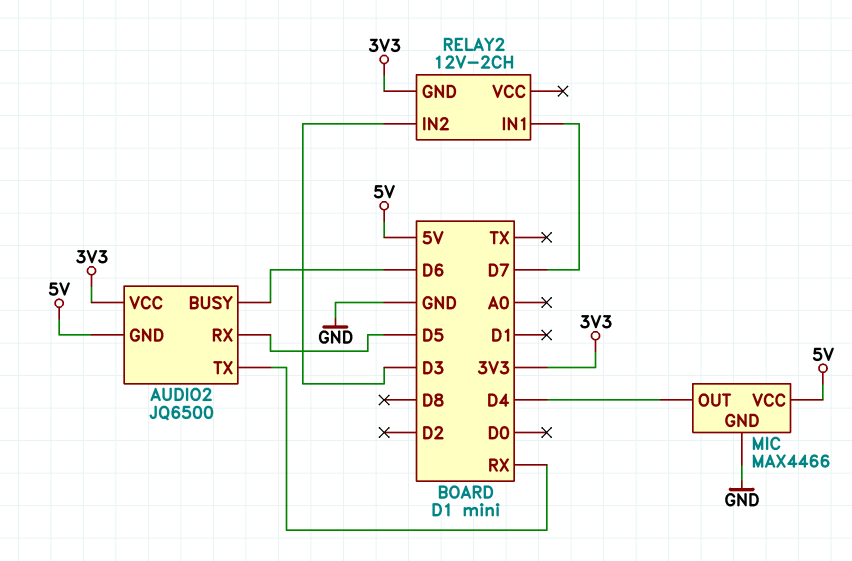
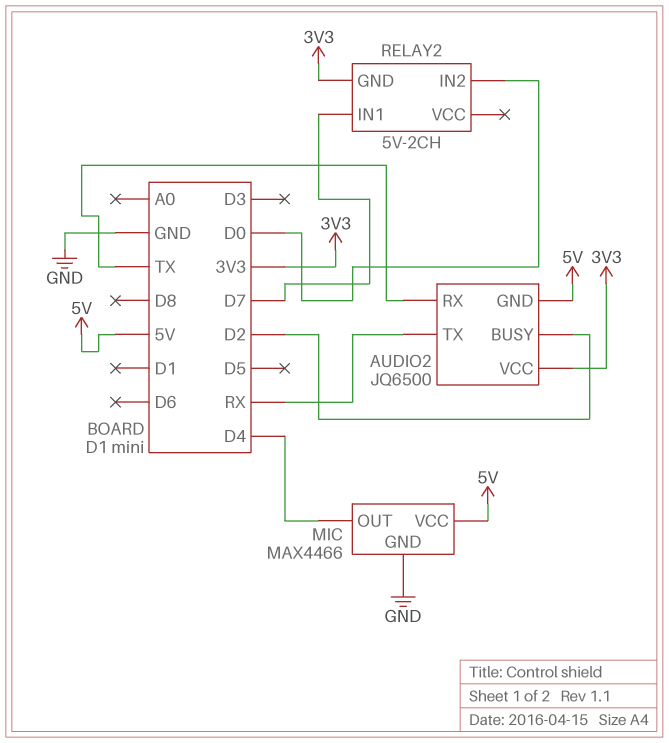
AUDIO2 pin BUSY: D6 -> D2
AUDIO2 pin RX: D5 -> TX
RELAY2: 12V-2CH -> 5V-2CH
RELAY2 pin IN2: D3 -> D0

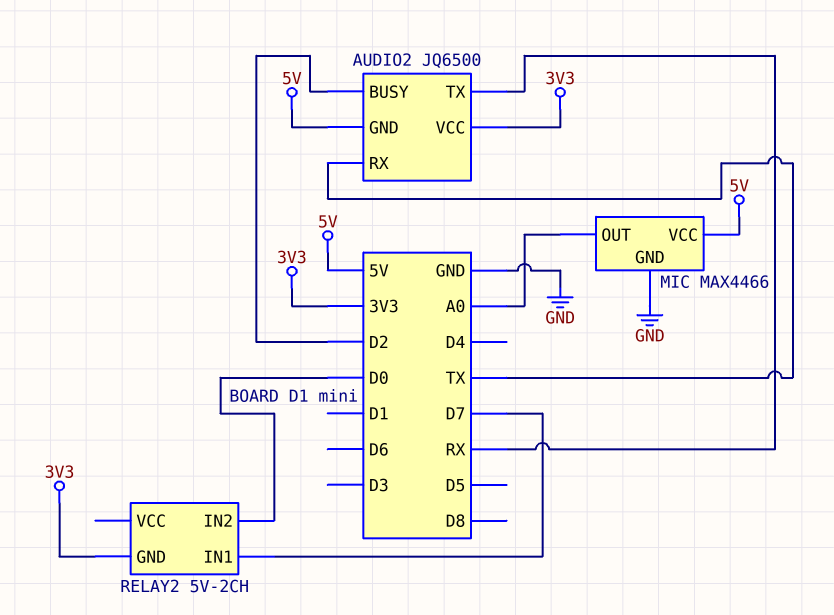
MIC pin OUT: D4 -> A0

